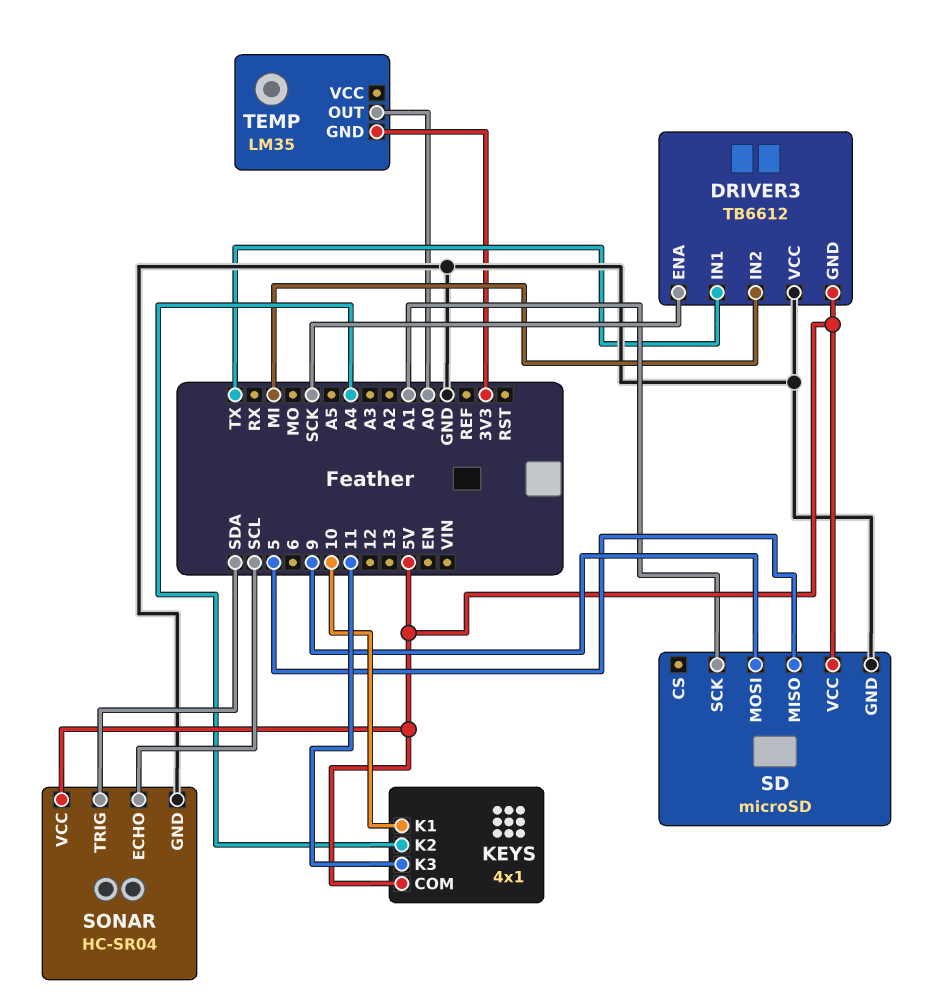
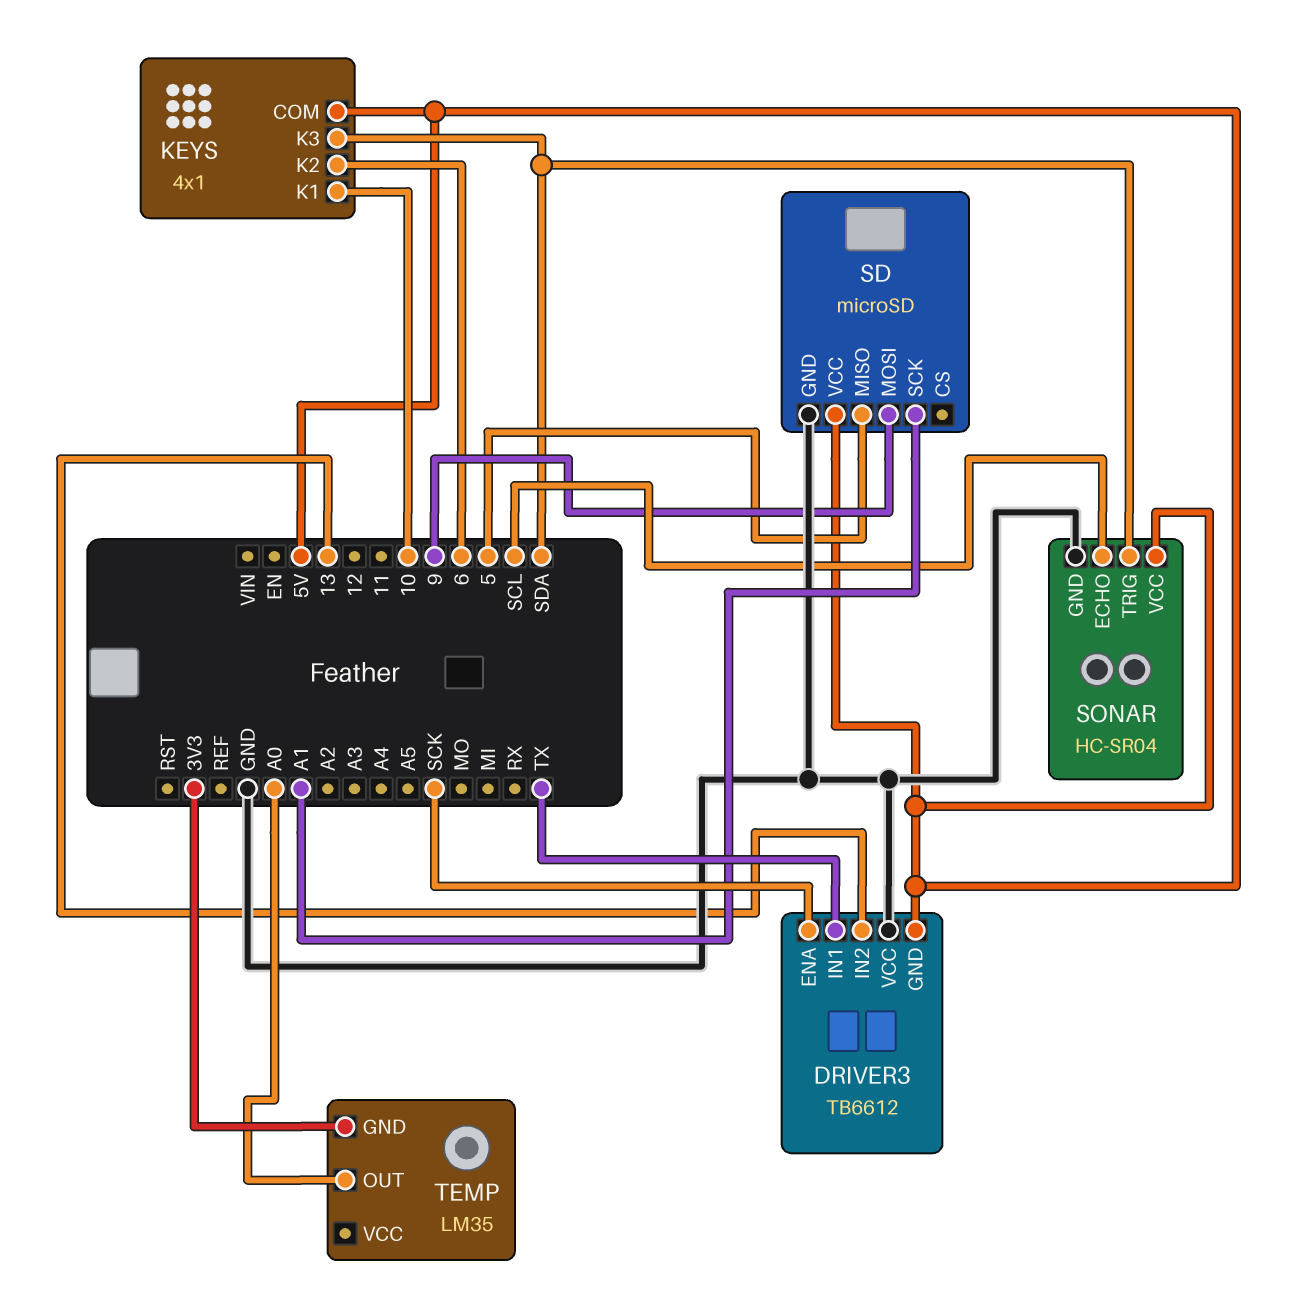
DRIVER3 pin IN2: MI -> 13
KEYS pin K2: A4 -> 6
KEYS pin K3: 11 -> SDA

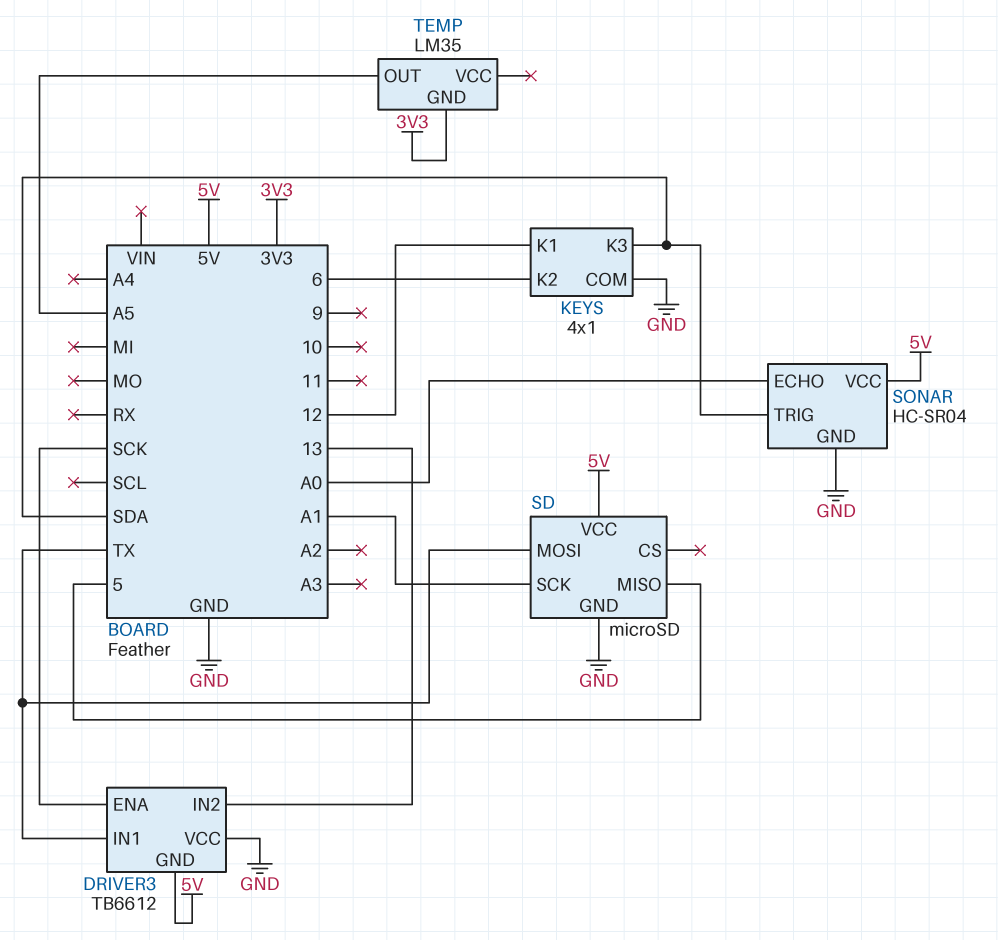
KEYS pin COM: 5V -> GND
KEYS pin K1: 10 -> 12
SD pin MOSI: 9 -> TX
SONAR pin ECHO: SCL -> A0
TEMP pin OUT: A0 -> A5

